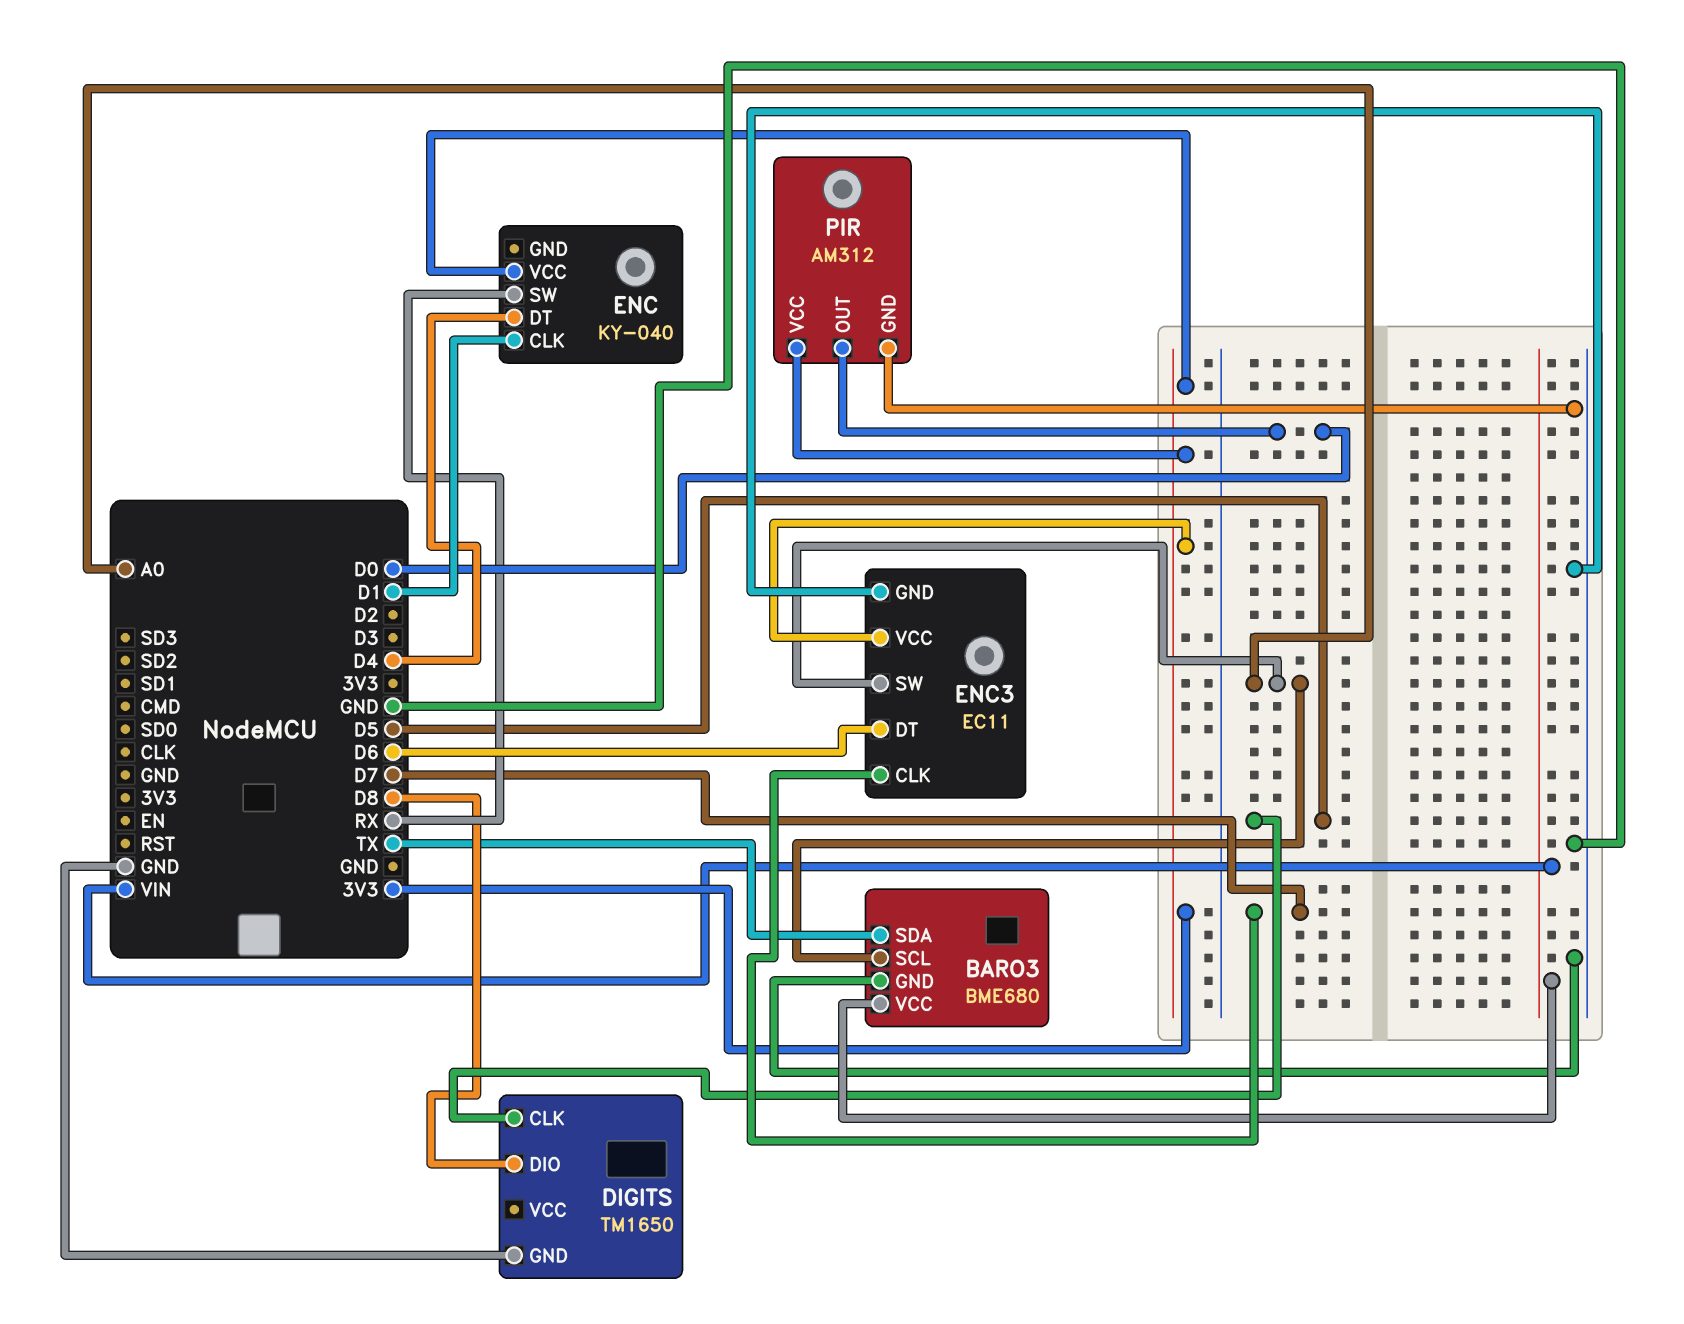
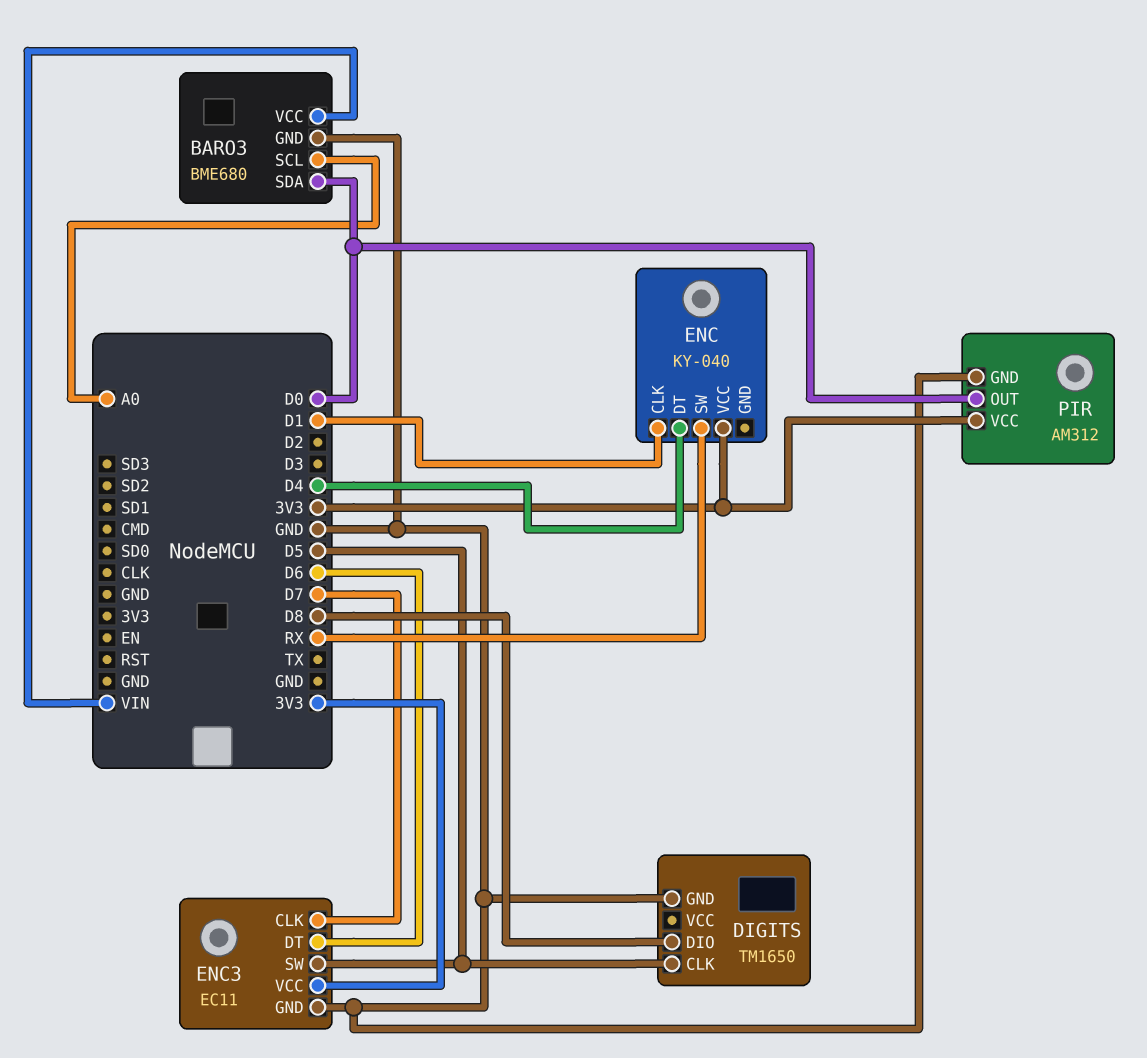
BARO3 pin SDA: TX -> D0
ENC3 pin SW: A0 -> D5

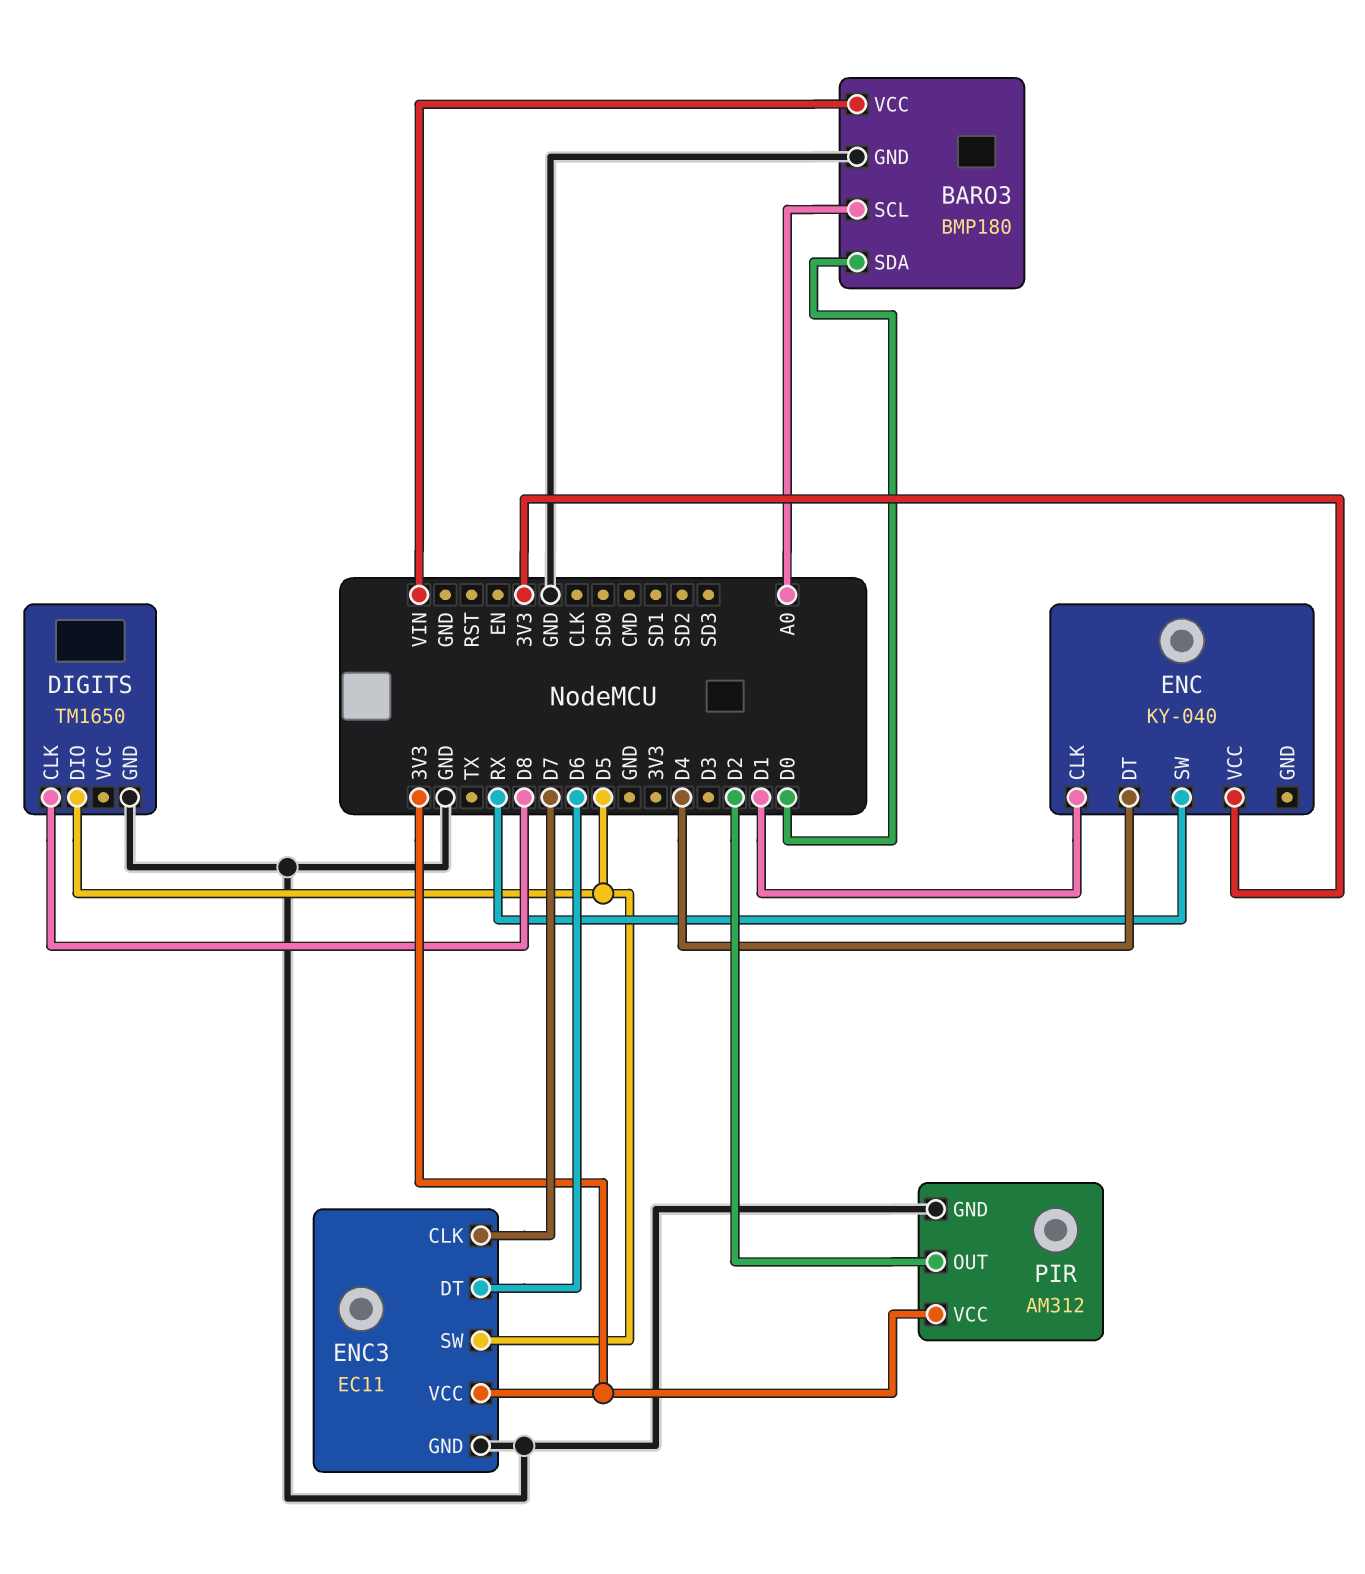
BARO3: BME680 -> BMP180
DIGITS pin CLK: D5 -> D8
DIGITS pin DIO: D8 -> D5
PIR pin OUT: D0 -> D2

